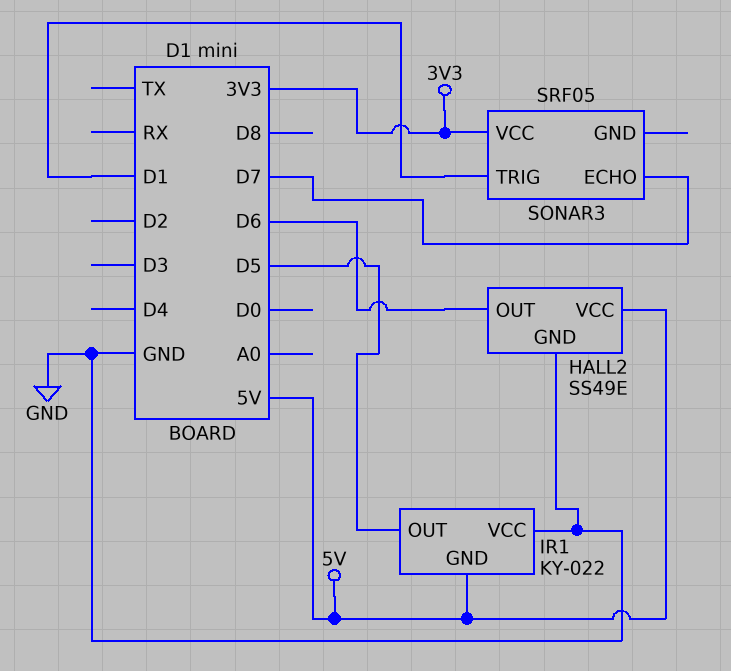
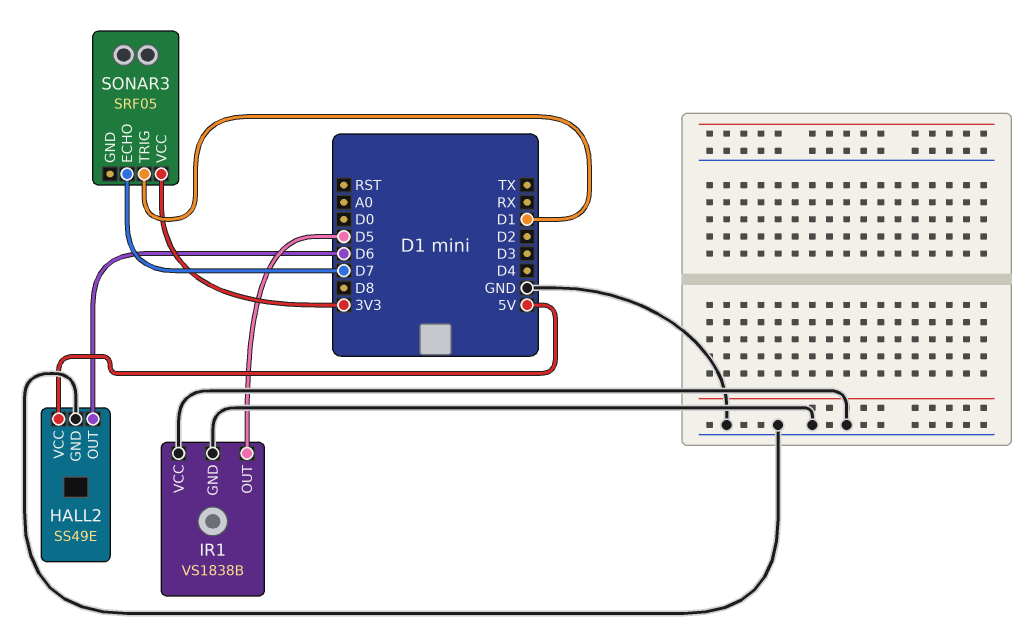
IR1: KY-022 -> VS1838B
IR1 pin GND: 5V -> GND

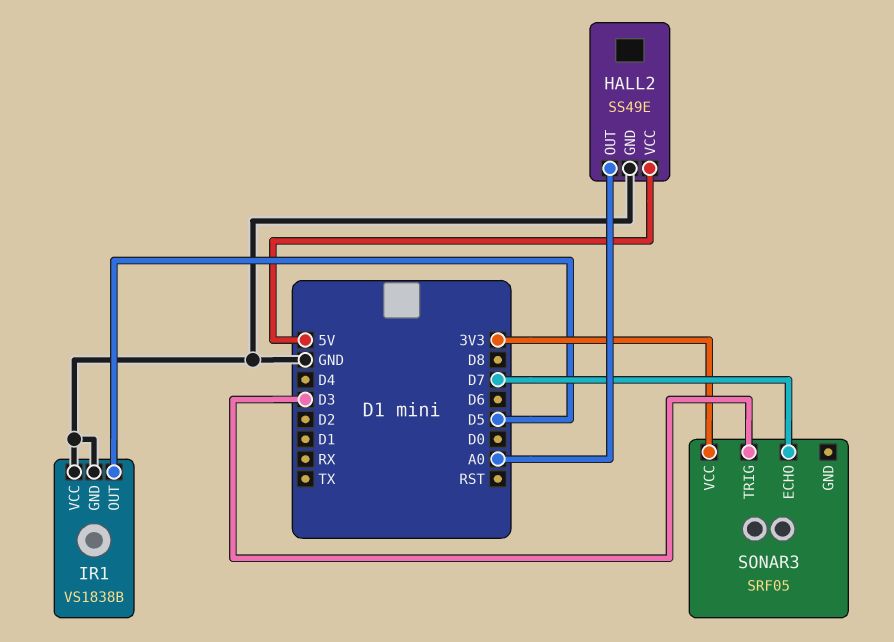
HALL2 pin OUT: D6 -> A0
SONAR3 pin TRIG: D1 -> D3

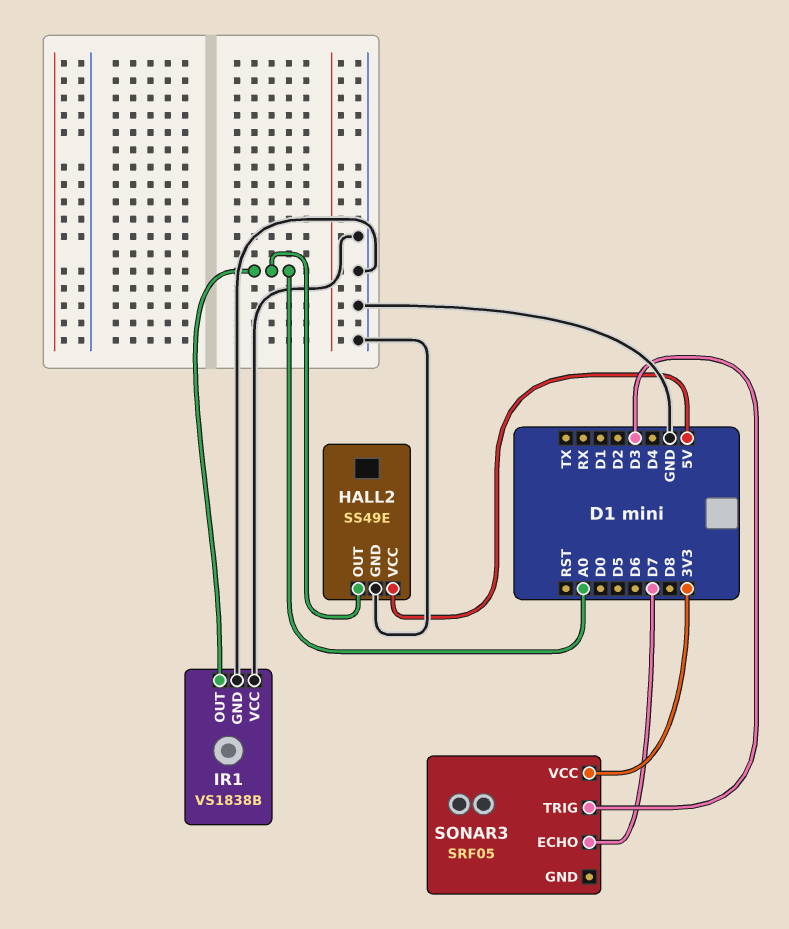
IR1 pin OUT: D5 -> A0

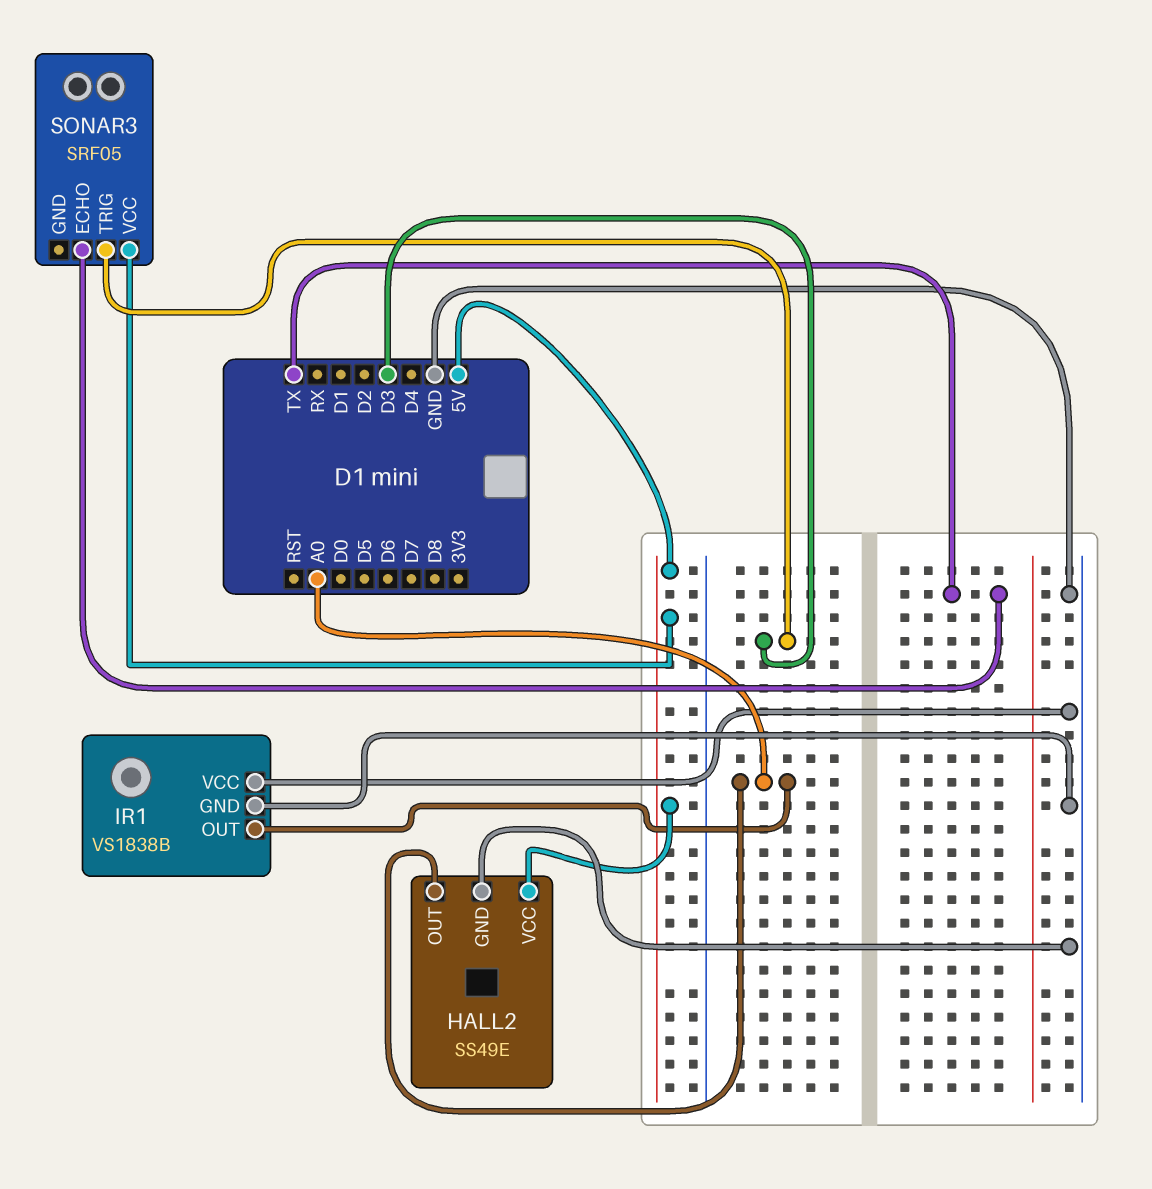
SONAR3 pin ECHO: D7 -> TX
SONAR3 pin VCC: 3V3 -> 5V

